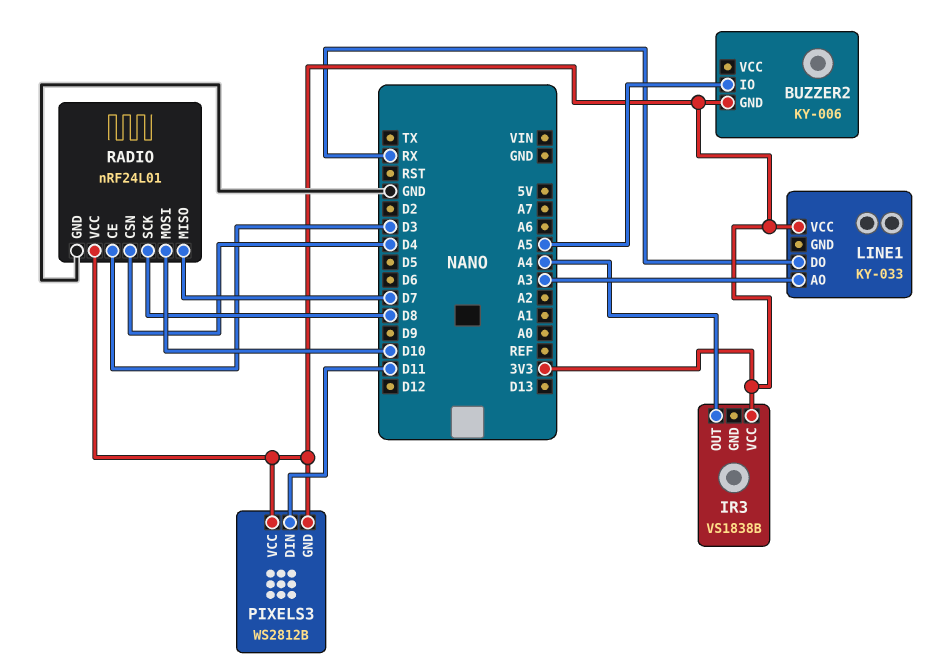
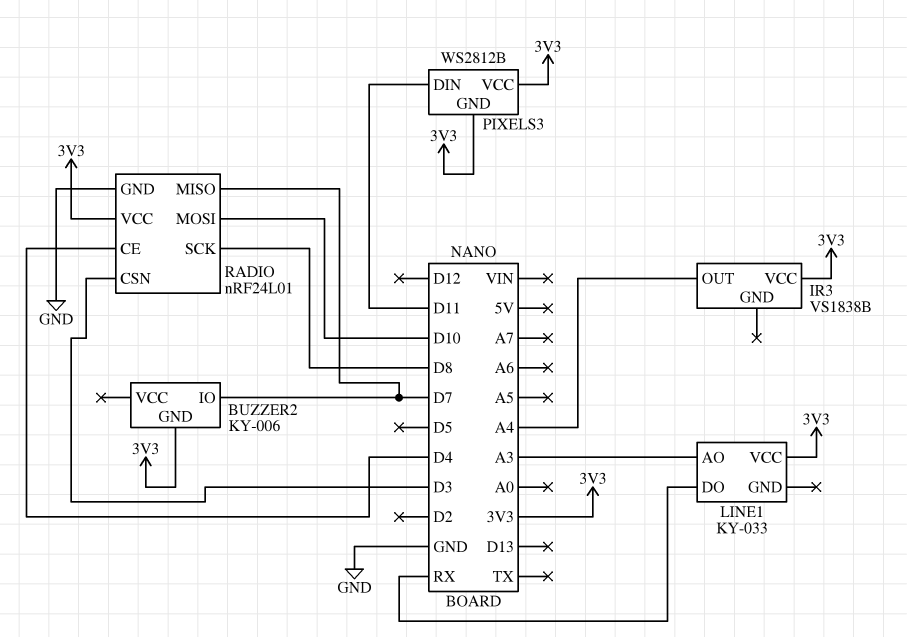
BUZZER2 pin IO: A5 -> D7
RADIO pin CE: D3 -> D4
RADIO pin CSN: D4 -> D3

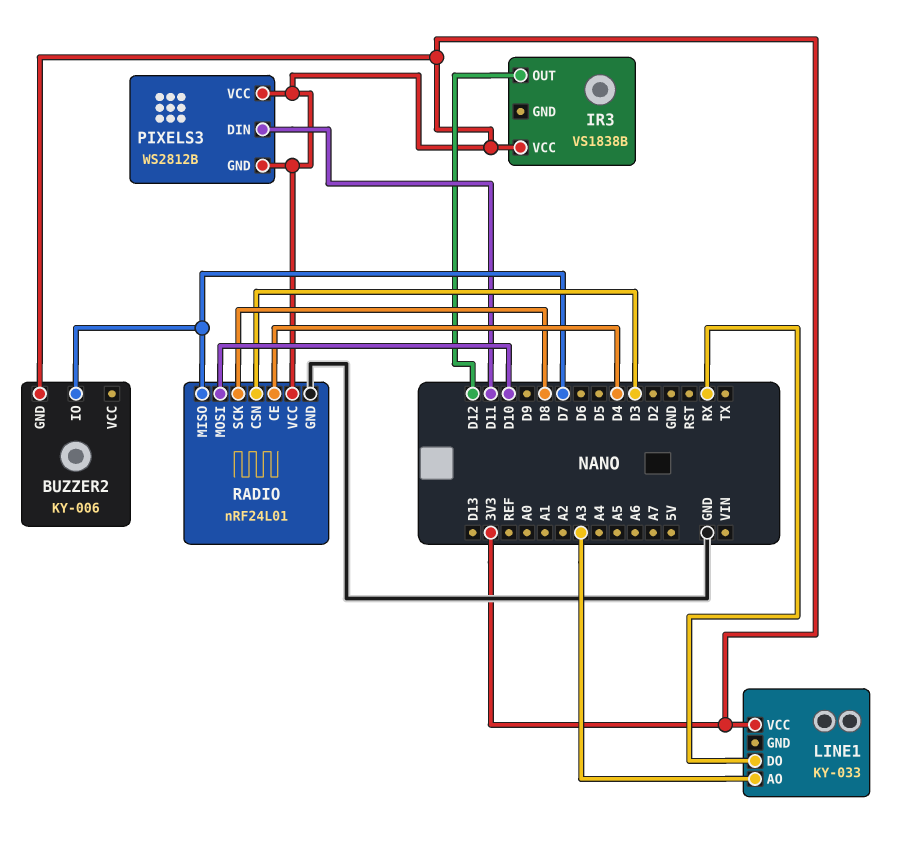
IR3 pin OUT: A4 -> D12

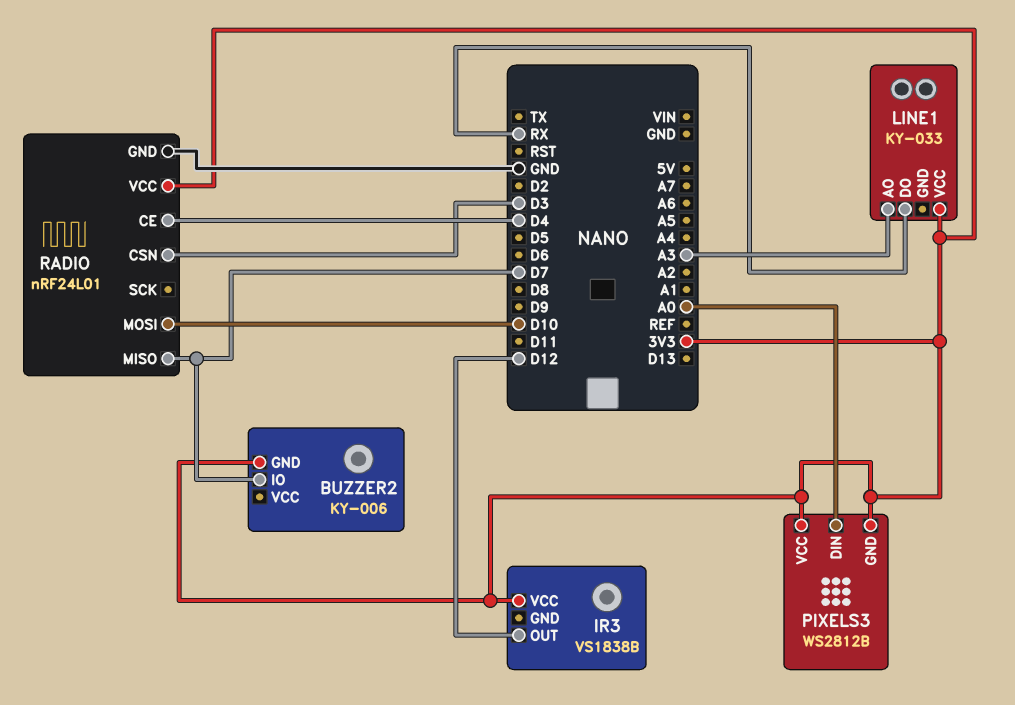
PIXELS3 pin DIN: D11 -> A0
RADIO pin SCK: D8 -> none

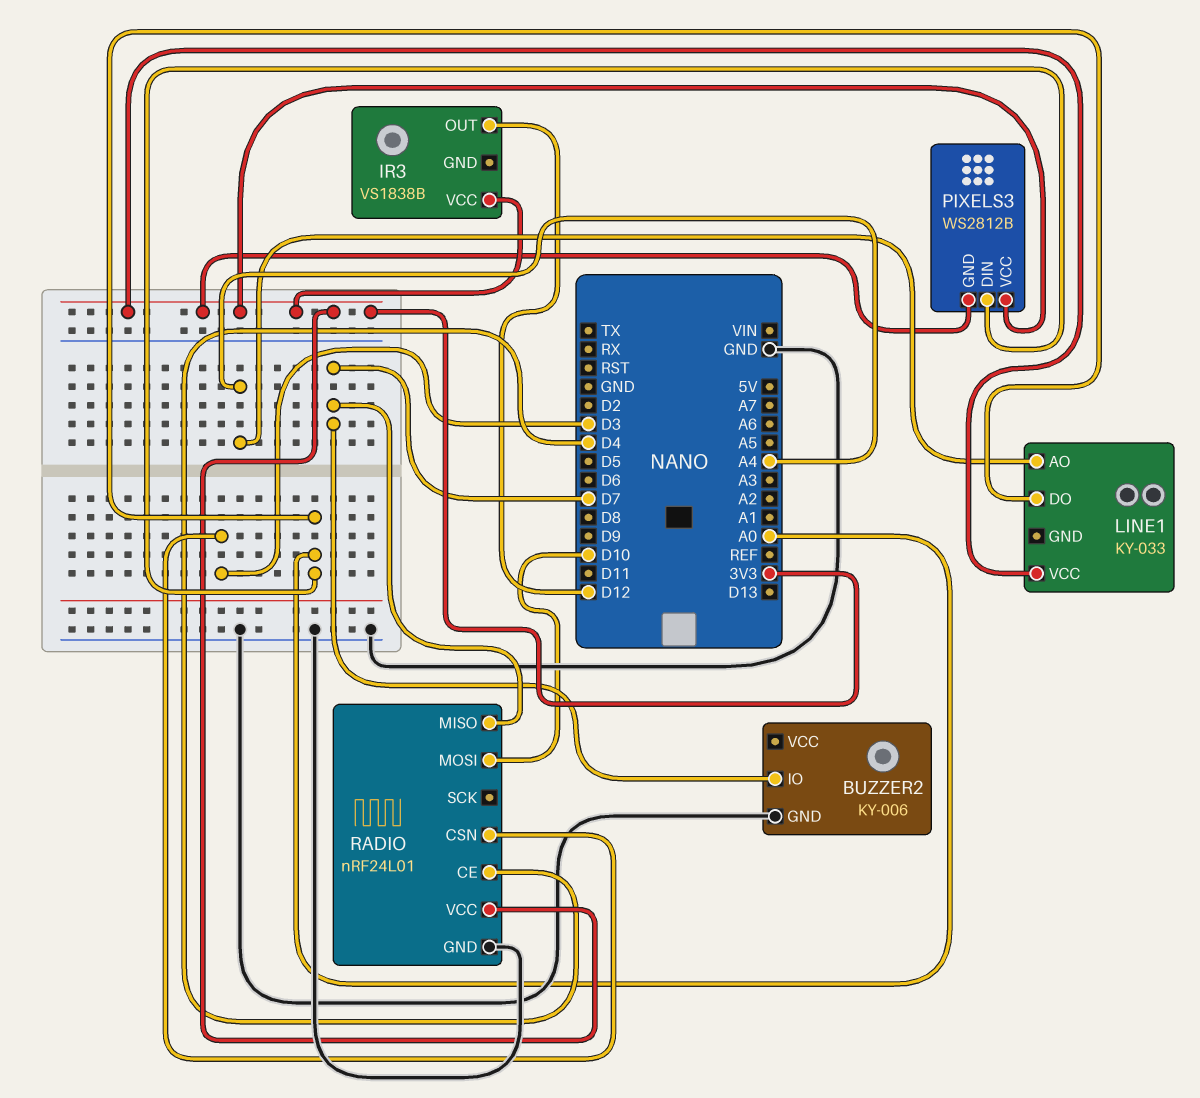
BUZZER2 pin GND: 3V3 -> GND
LINE1 pin AO: A3 -> A4
LINE1 pin DO: RX -> A0

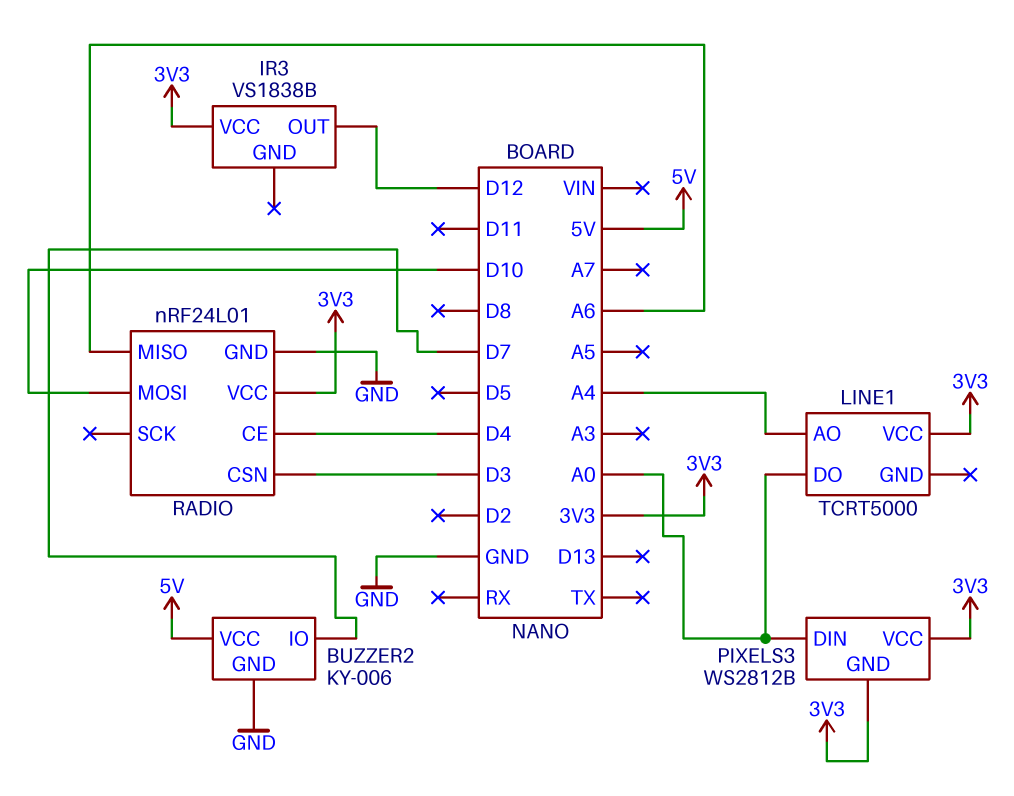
BUZZER2 pin VCC: none -> 5V
LINE1: KY-033 -> TCRT5000
RADIO pin MISO: D7 -> A6

